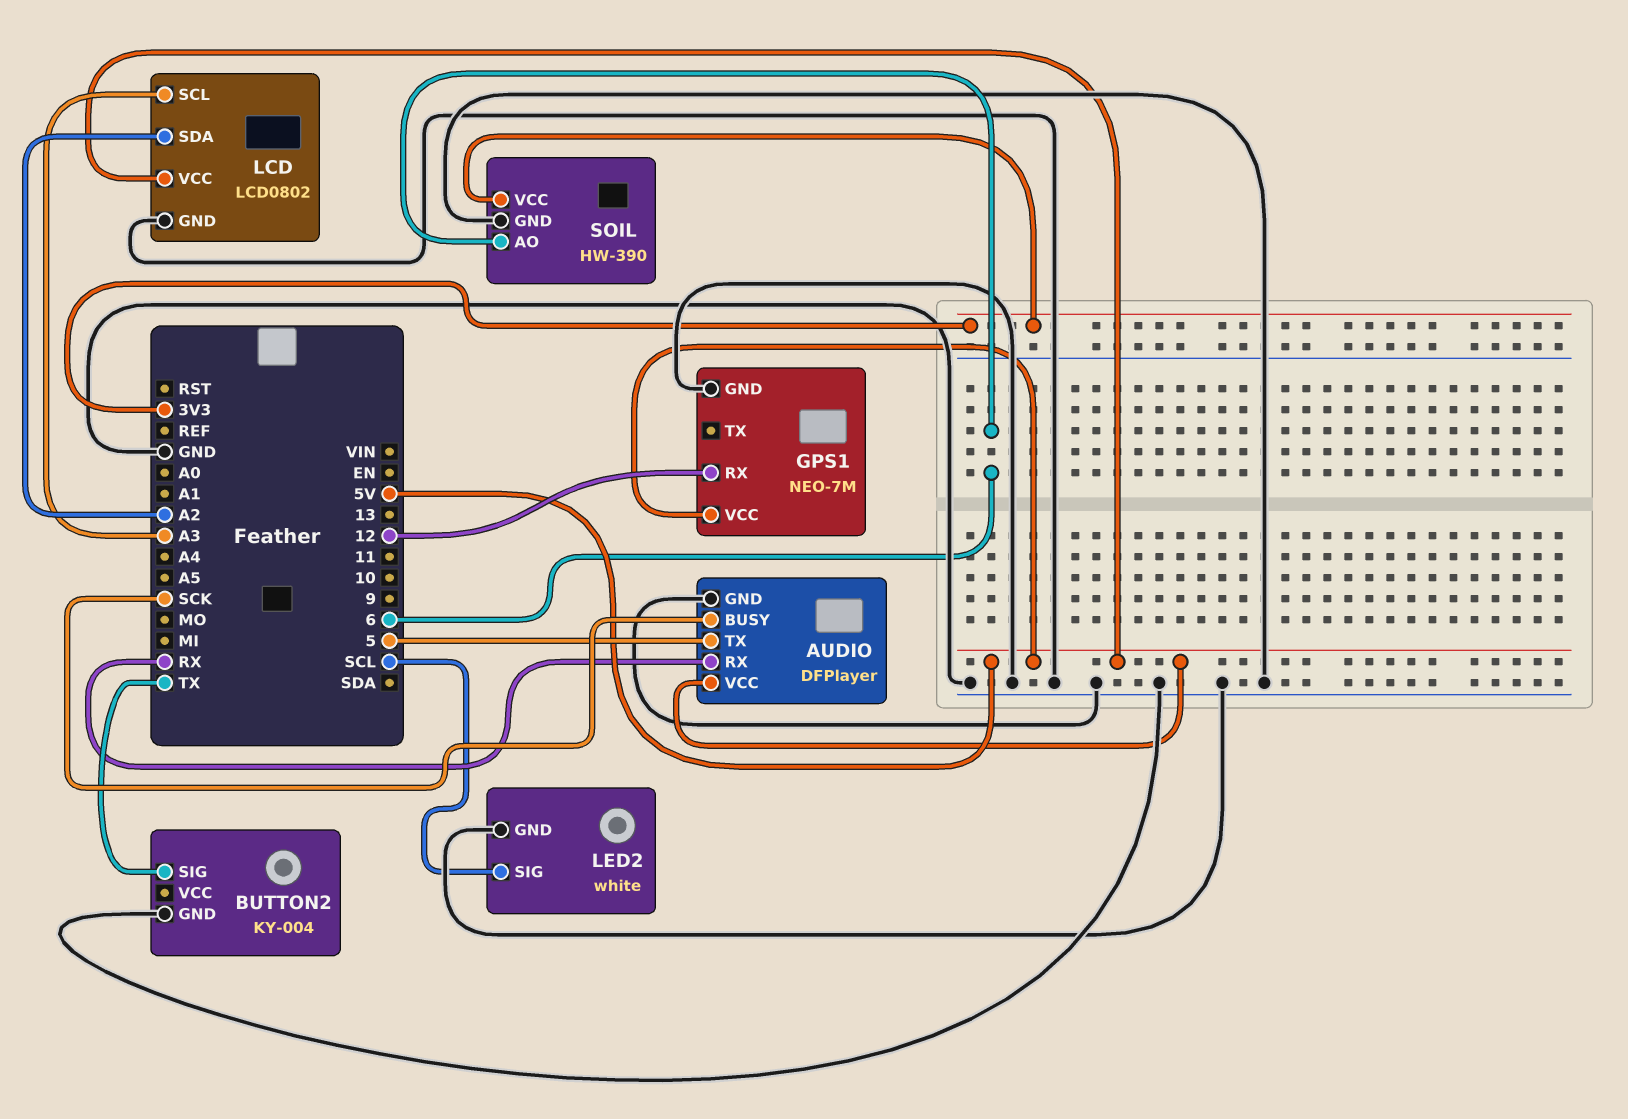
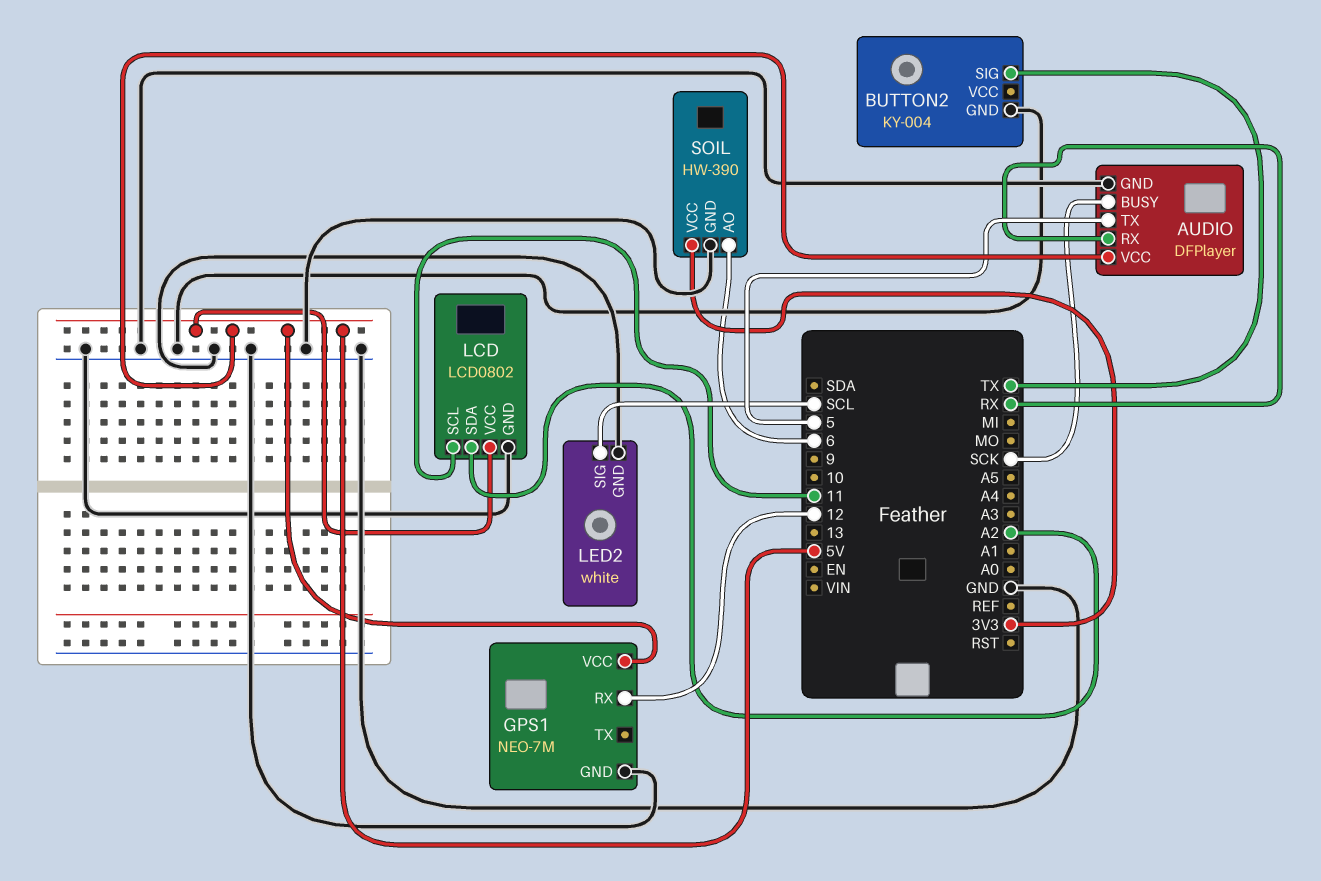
LCD pin SCL: A3 -> 11

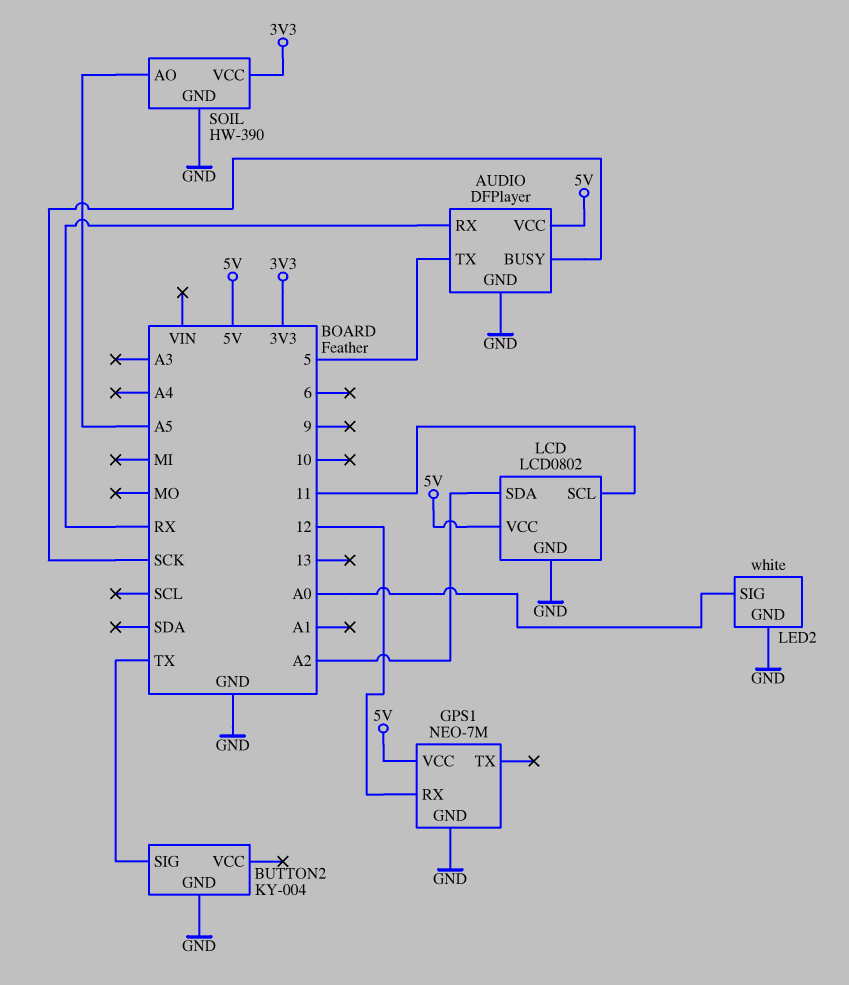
LED2 pin SIG: SCL -> A0
SOIL pin AO: 6 -> A5

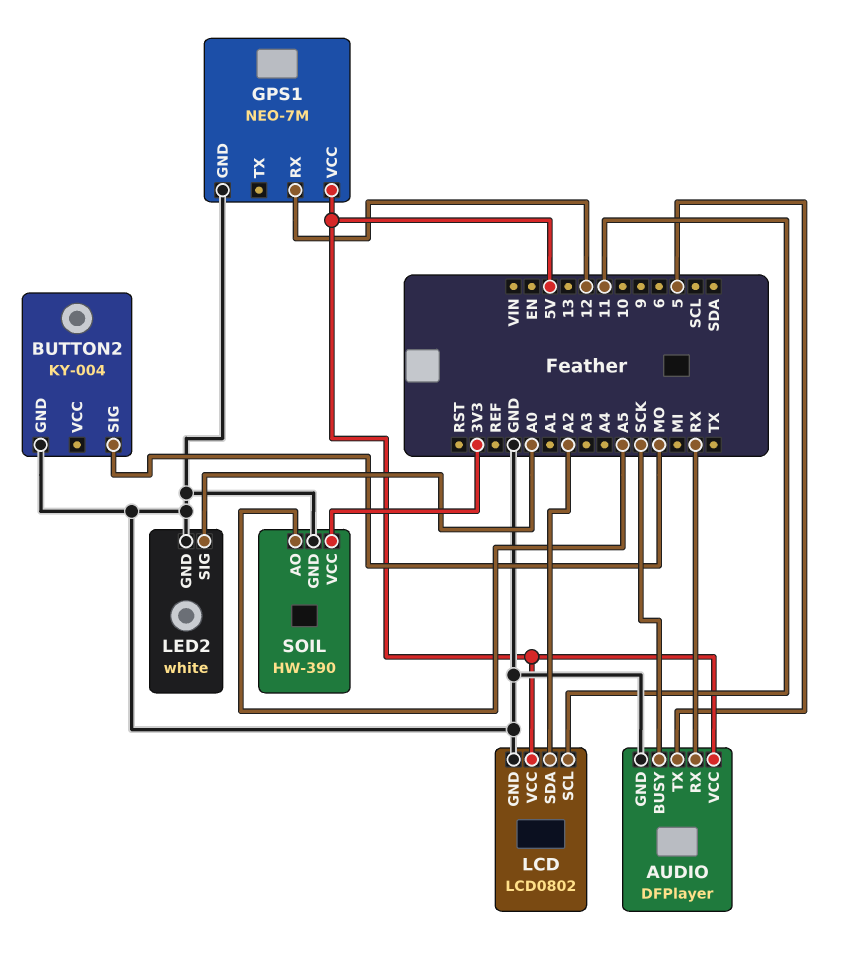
BUTTON2 pin SIG: TX -> MO

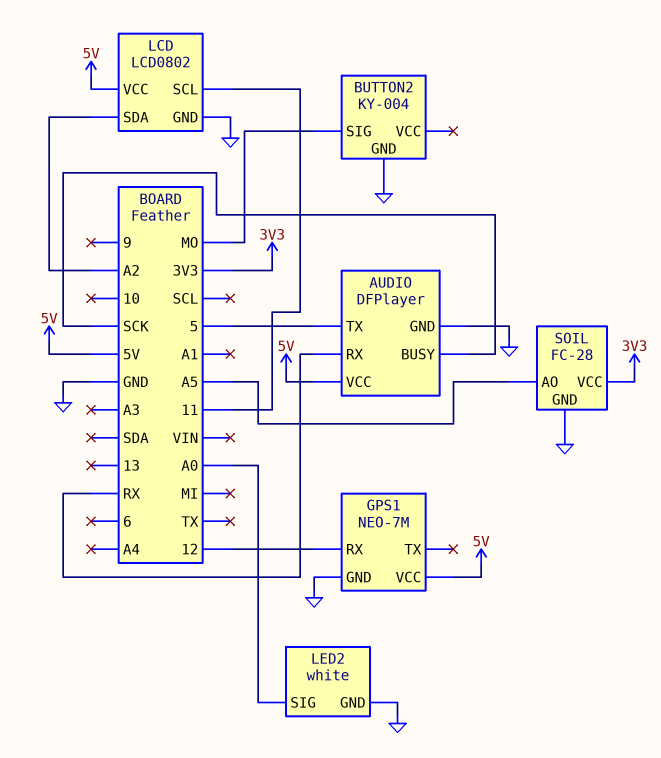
SOIL: HW-390 -> FC-28

